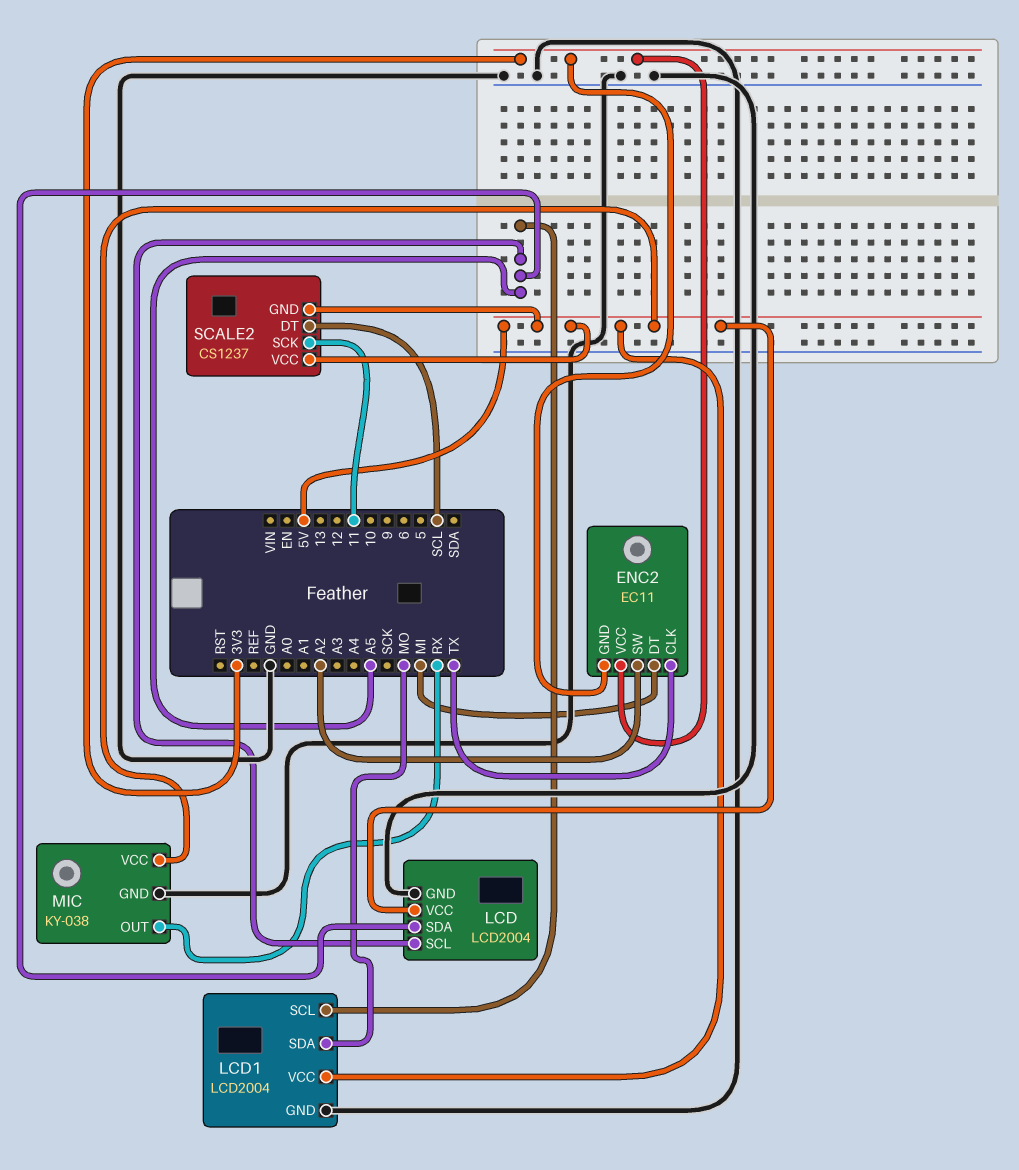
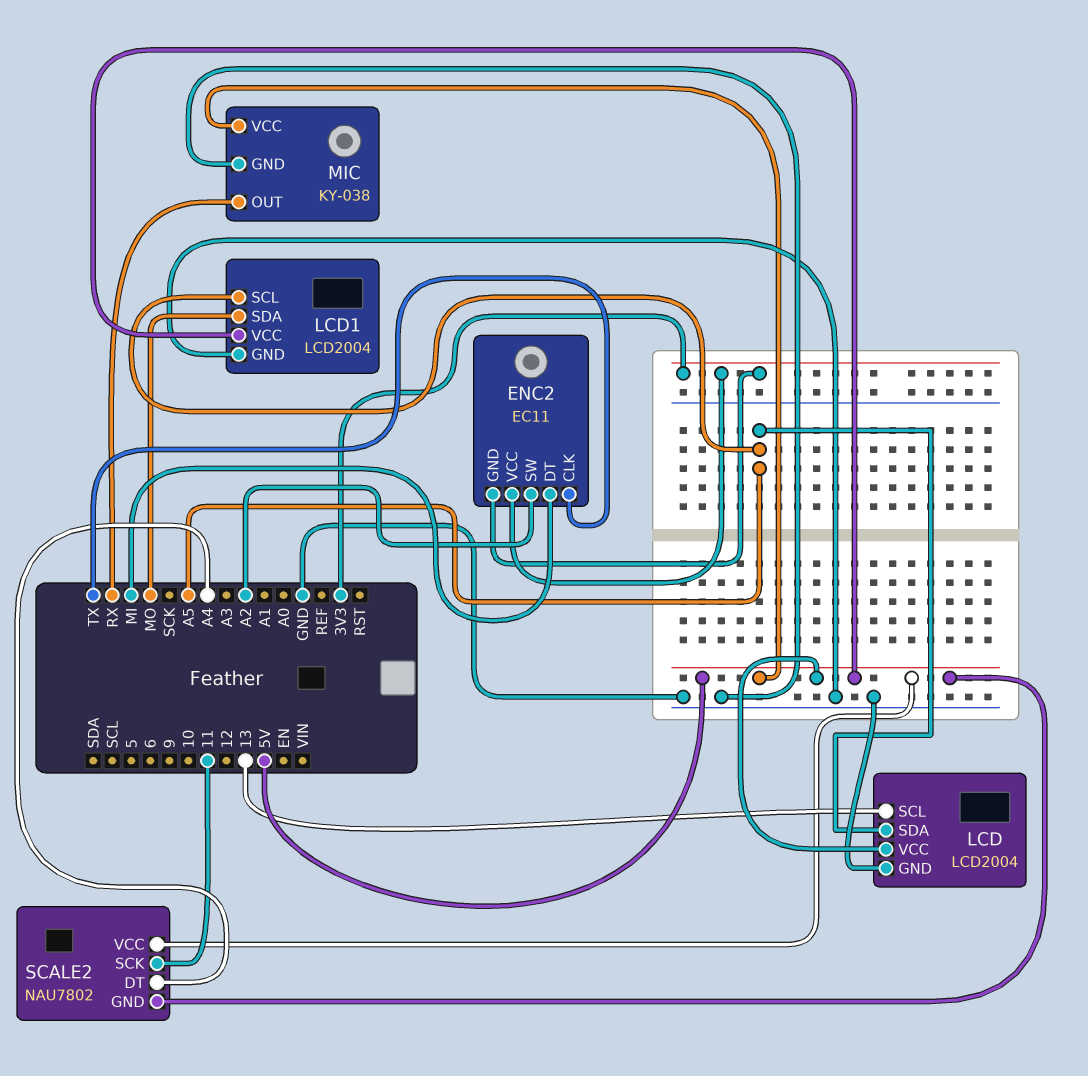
LCD pin SCL: A5 -> 13
SCALE2: CS1237 -> NAU7802
SCALE2 pin DT: SCL -> A4

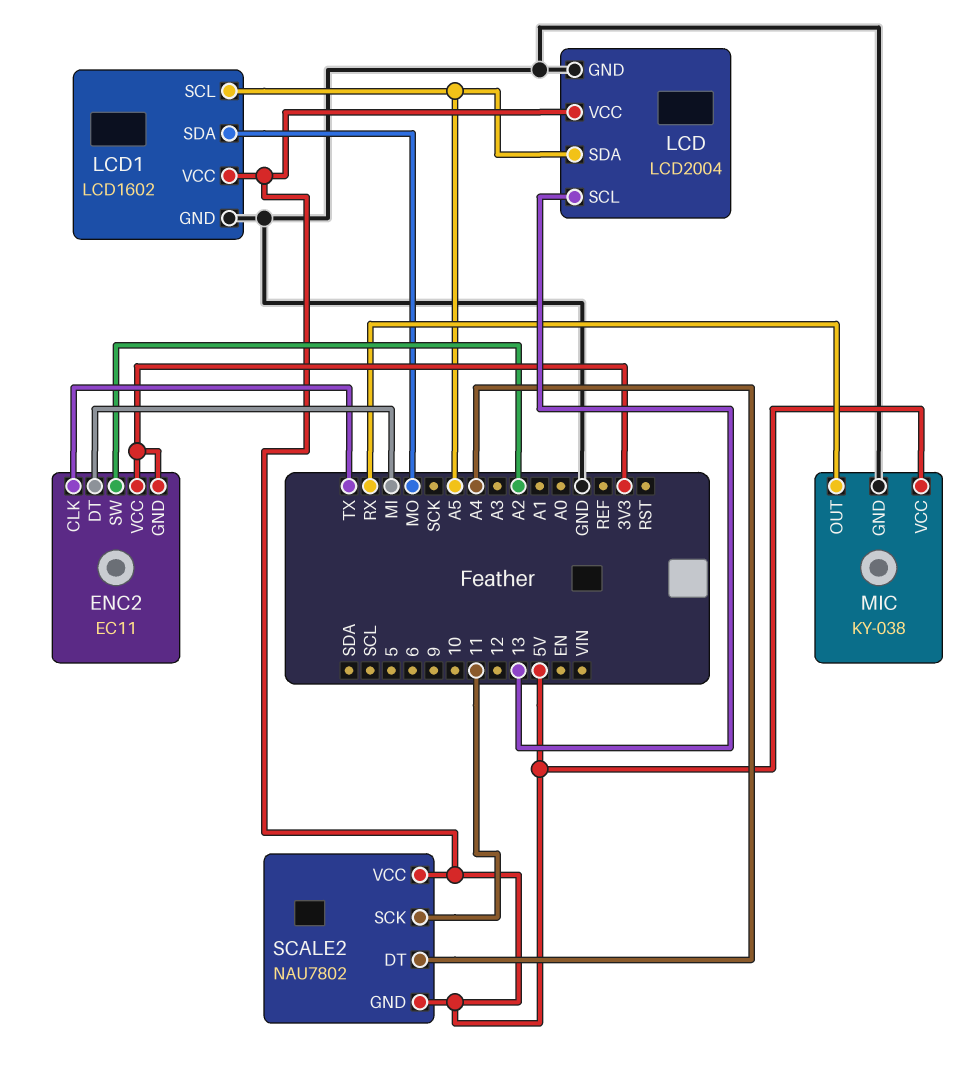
LCD1: LCD2004 -> LCD1602

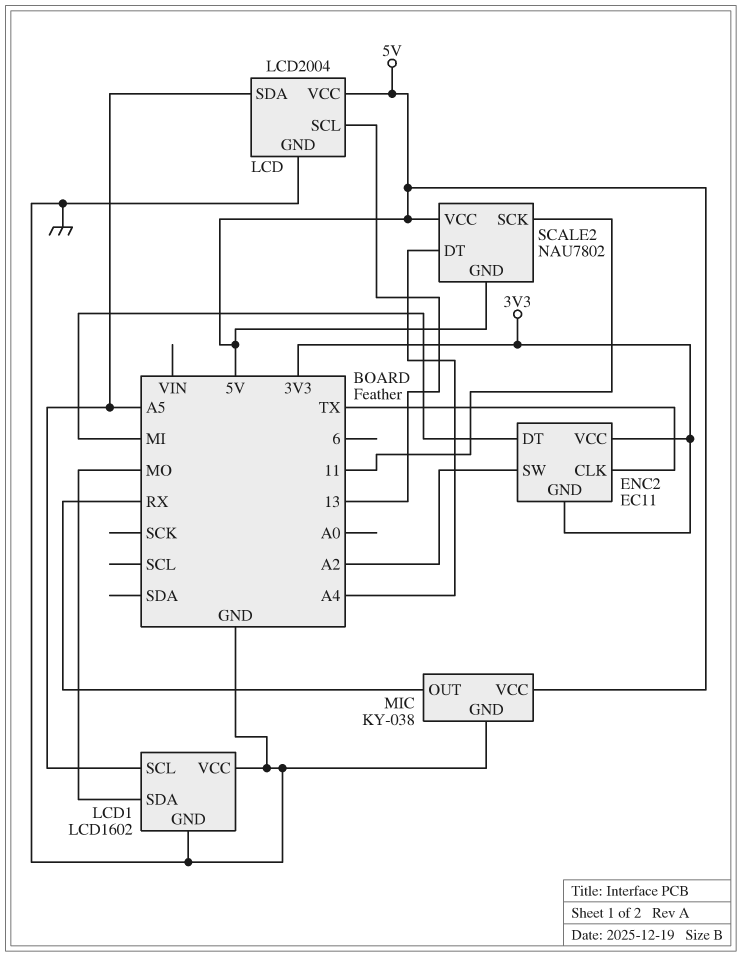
LCD1 pin VCC: 5V -> GND

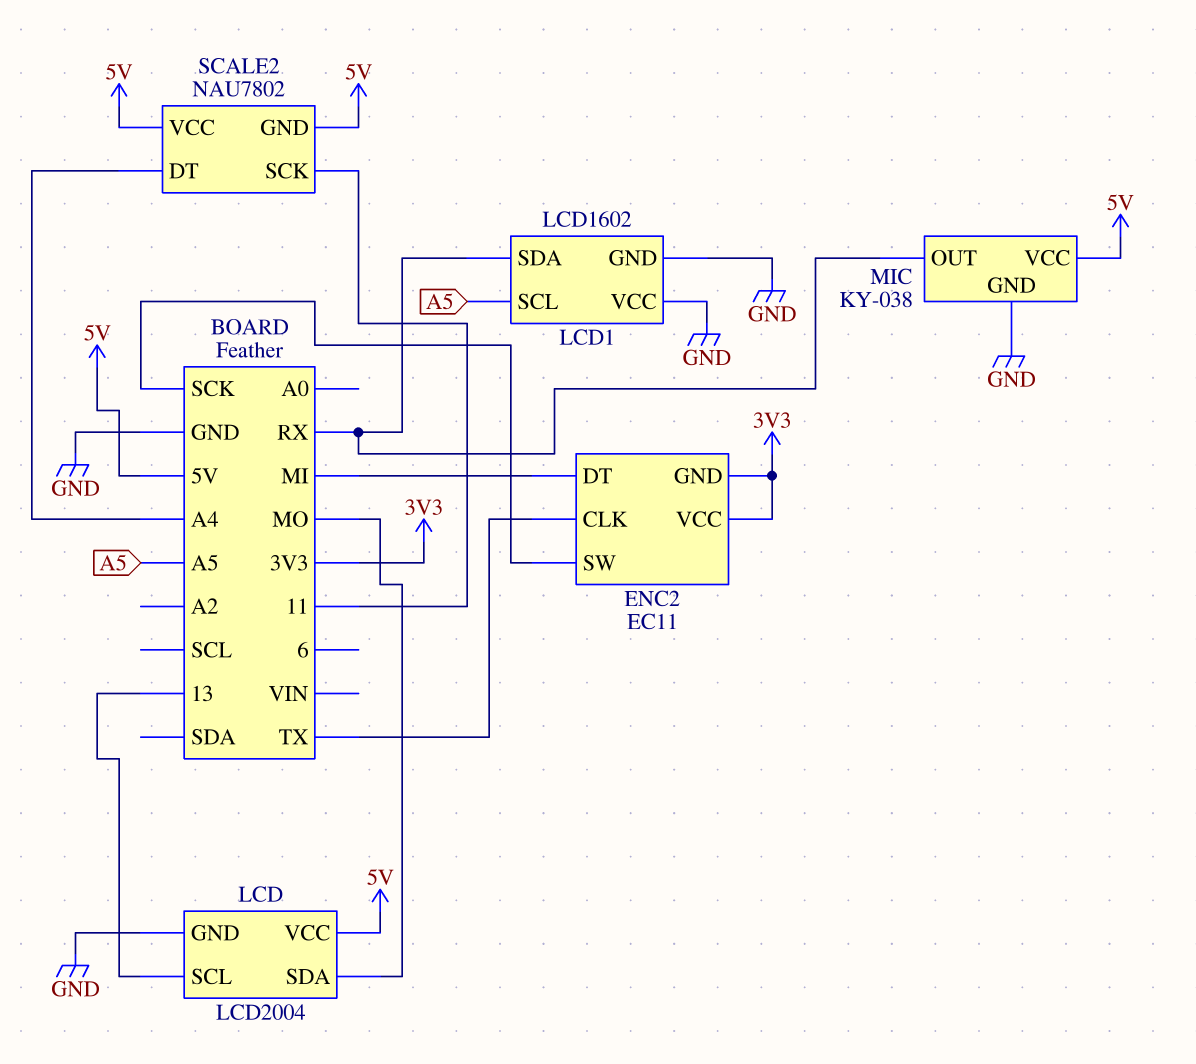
ENC2 pin SW: A2 -> SCK
LCD pin SDA: A5 -> MO
LCD1 pin SDA: MO -> RX

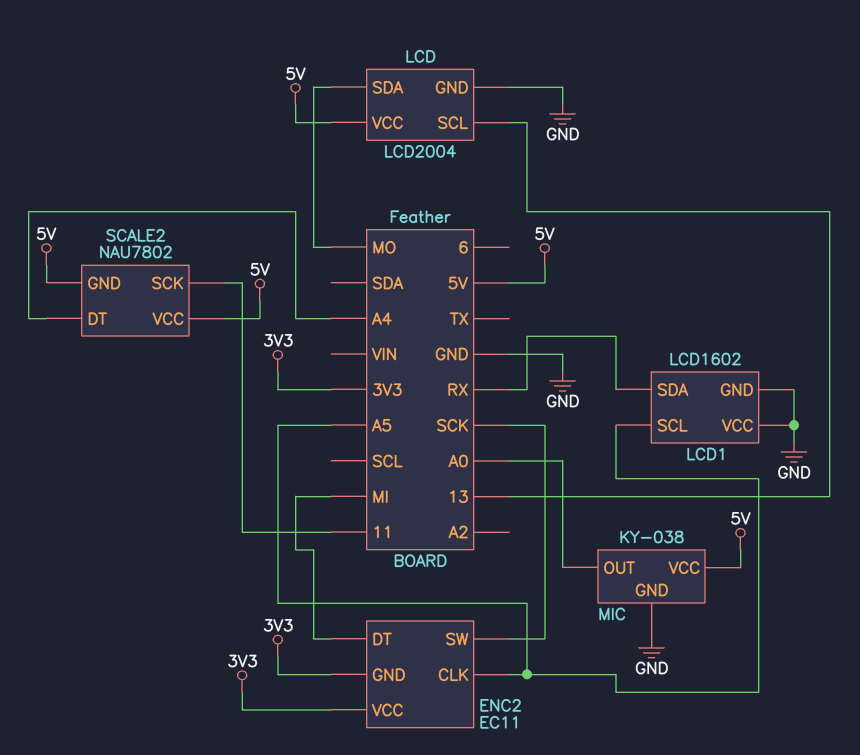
ENC2 pin CLK: TX -> A5
MIC pin OUT: RX -> A0

